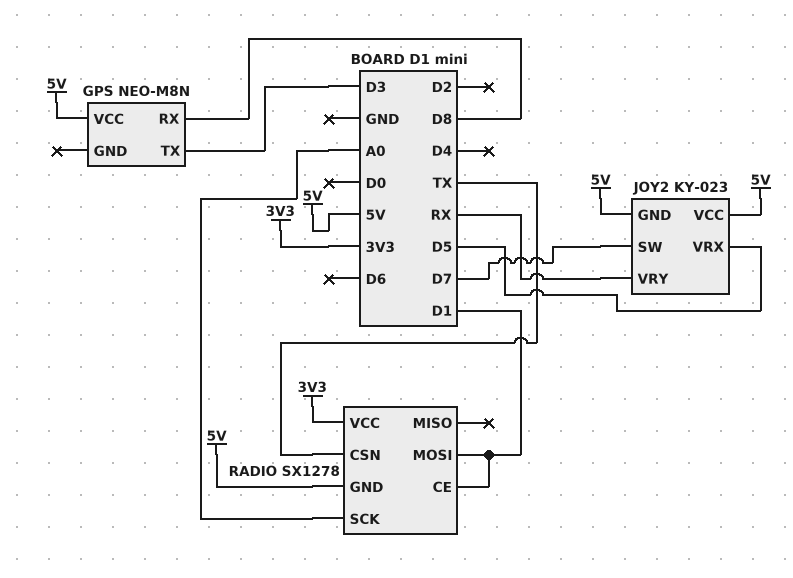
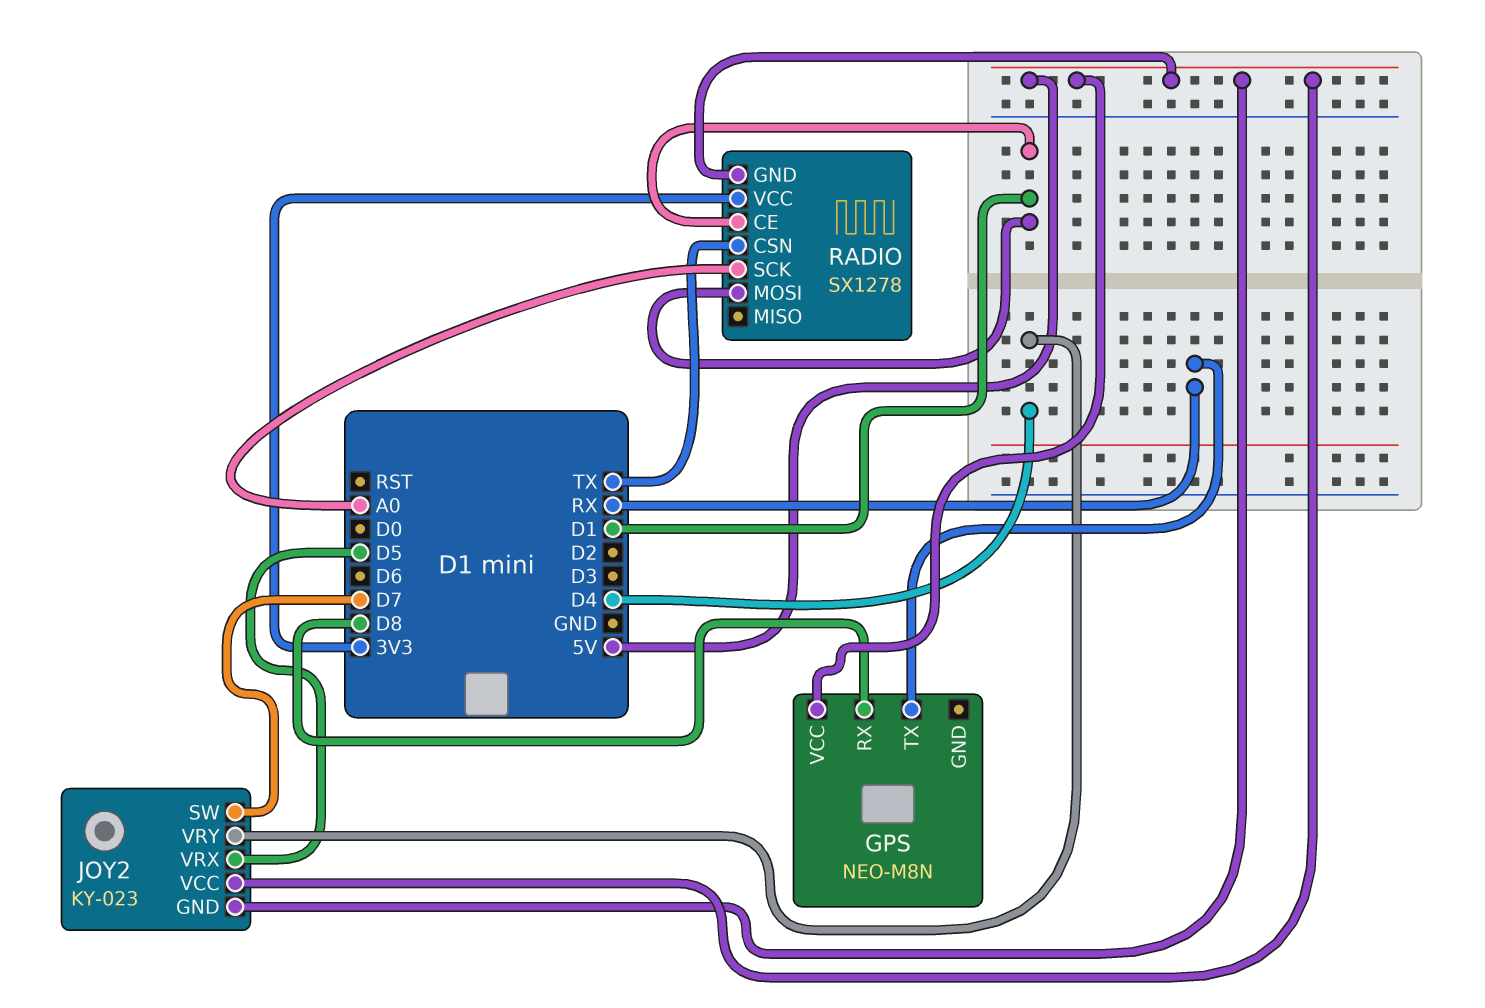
GPS pin TX: D3 -> RX
JOY2 pin VRY: RX -> D4

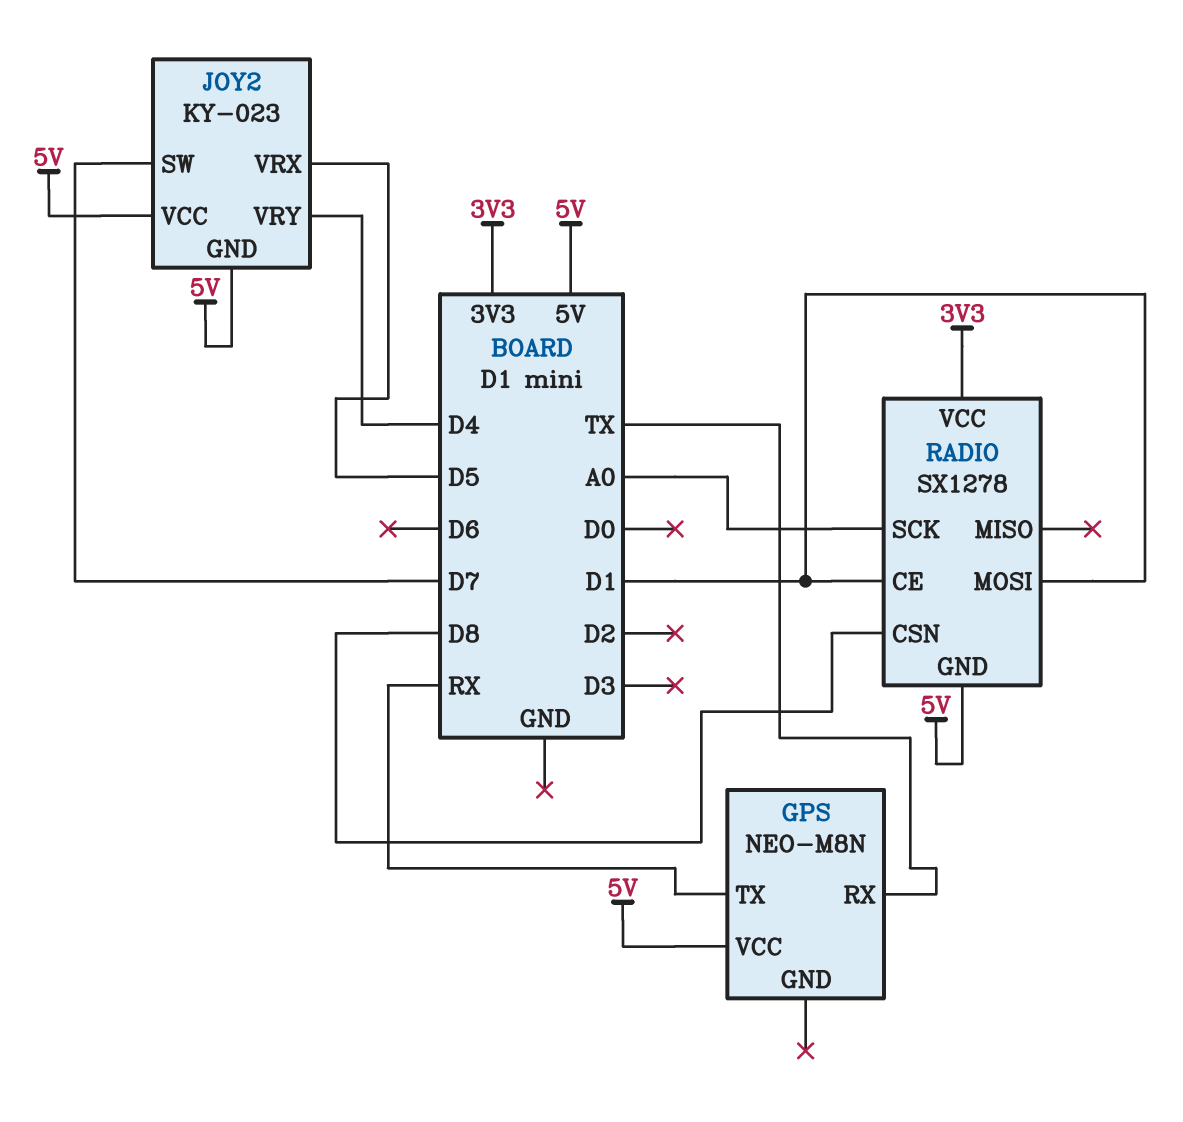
GPS pin RX: D8 -> TX
RADIO pin CSN: TX -> D8

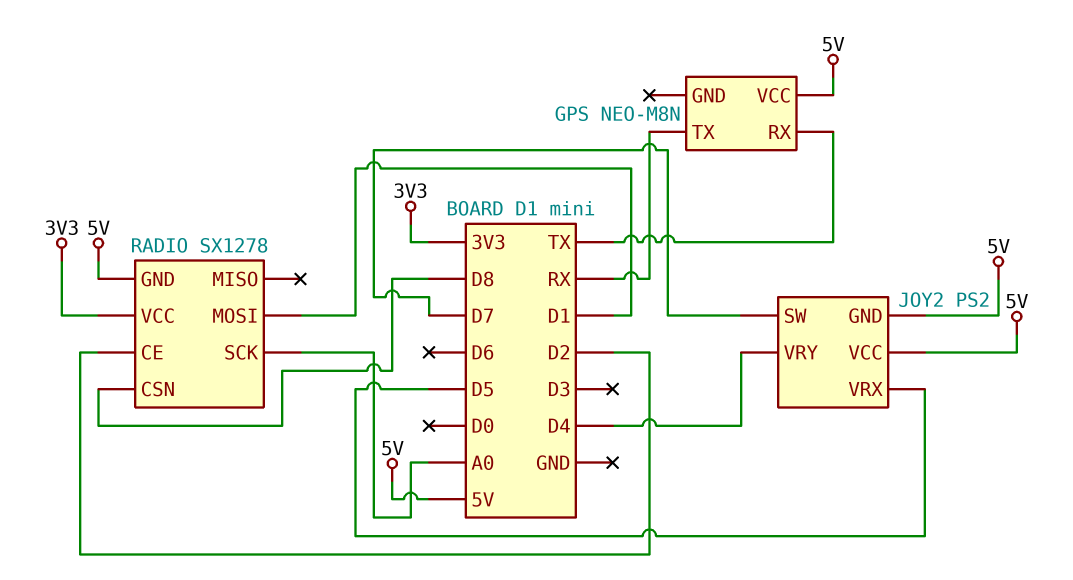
JOY2: KY-023 -> PS2
RADIO pin CE: D1 -> D2

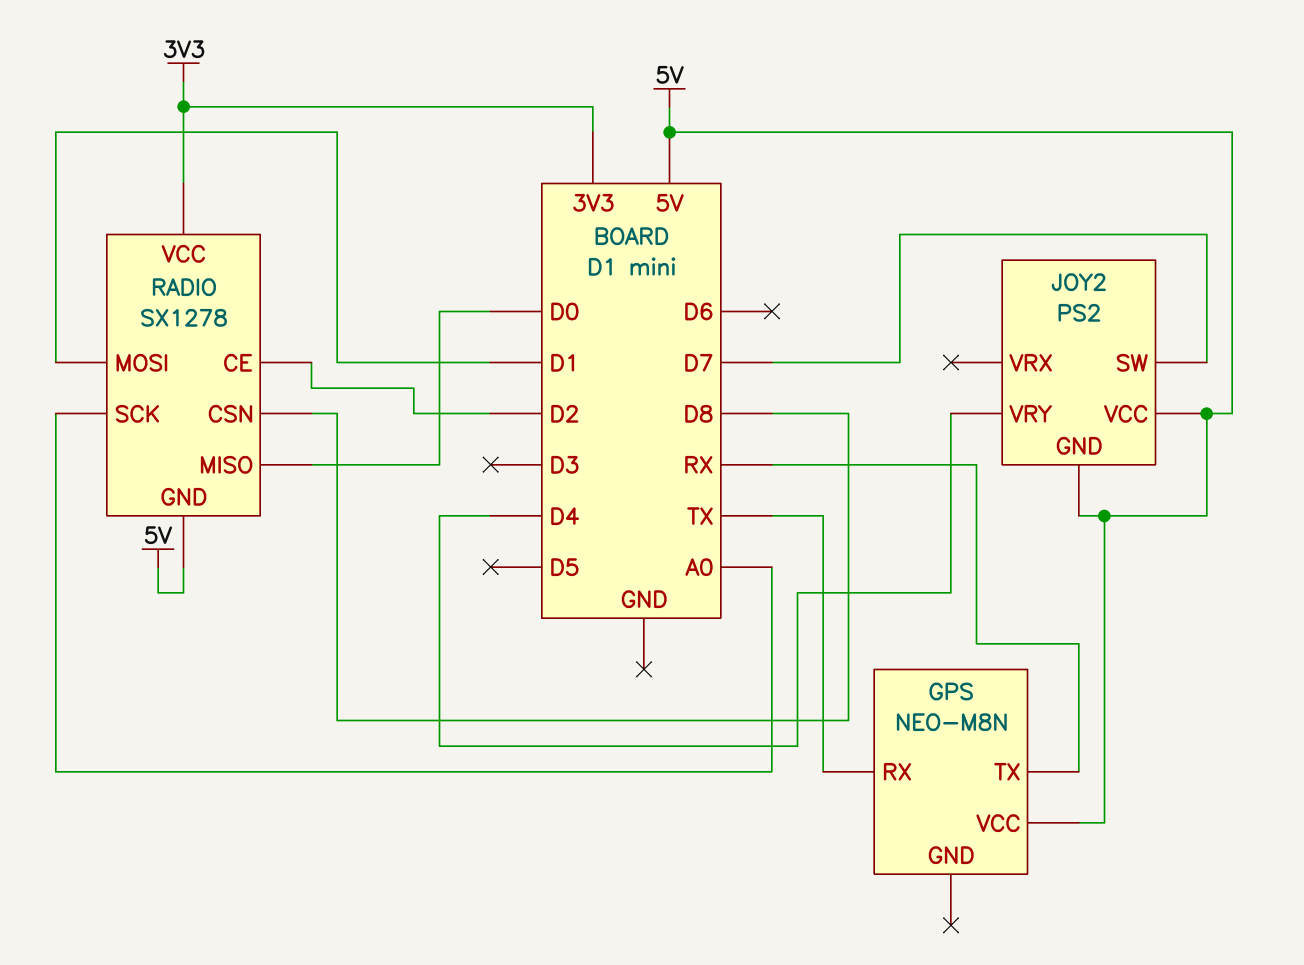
JOY2 pin VRX: D5 -> none
RADIO pin MISO: none -> D0

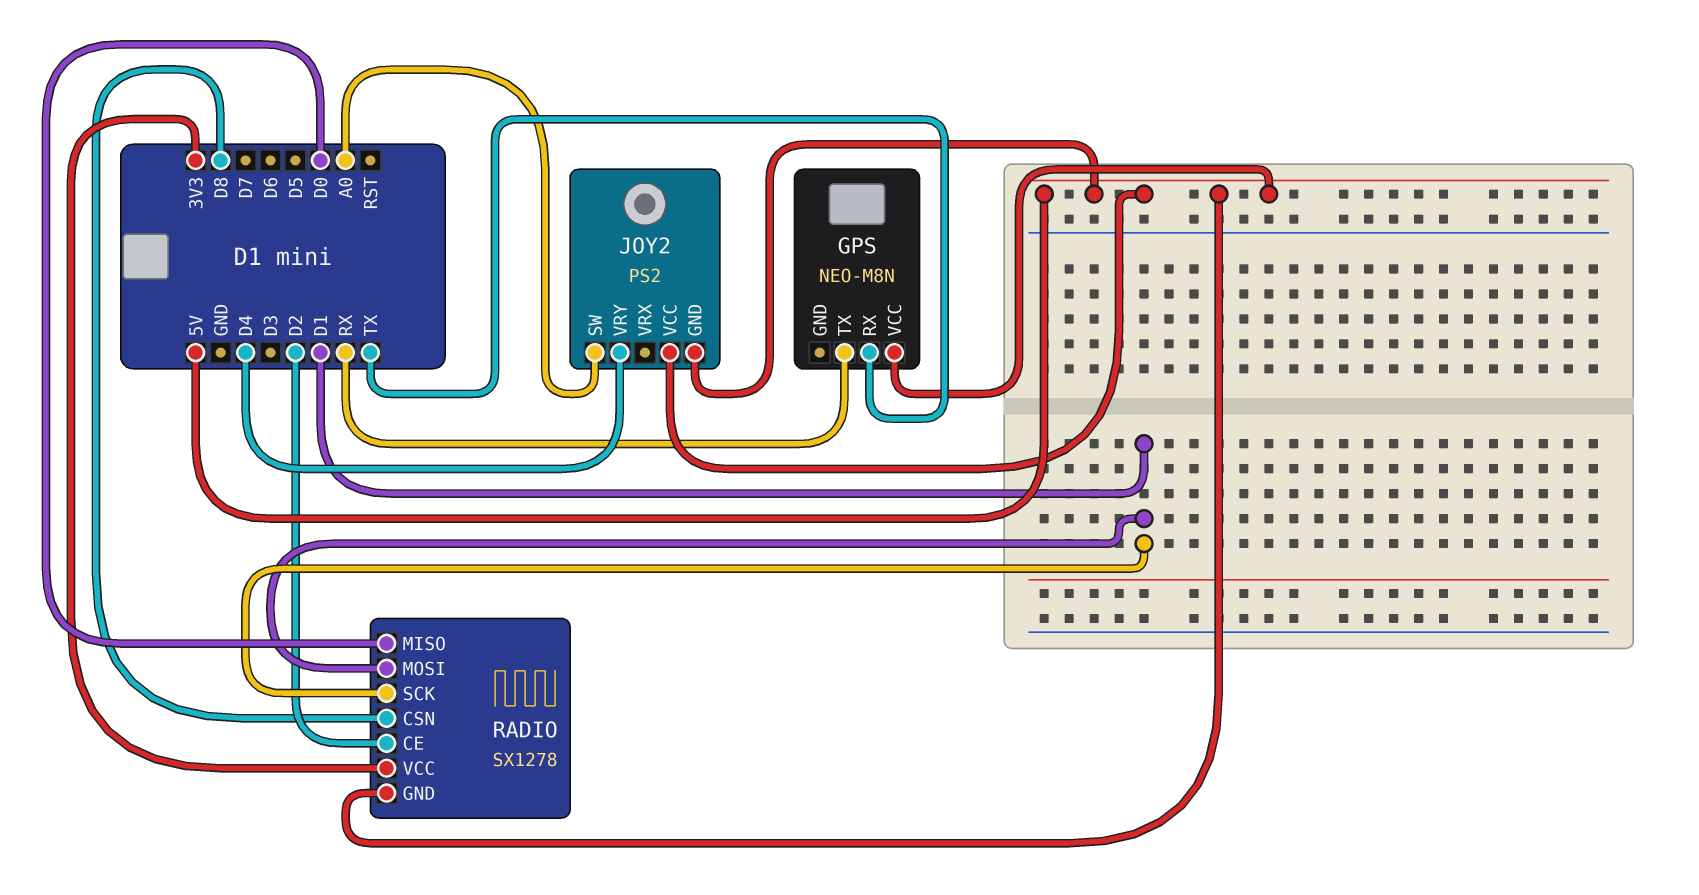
JOY2 pin SW: D7 -> A0
RADIO pin SCK: A0 -> D1

